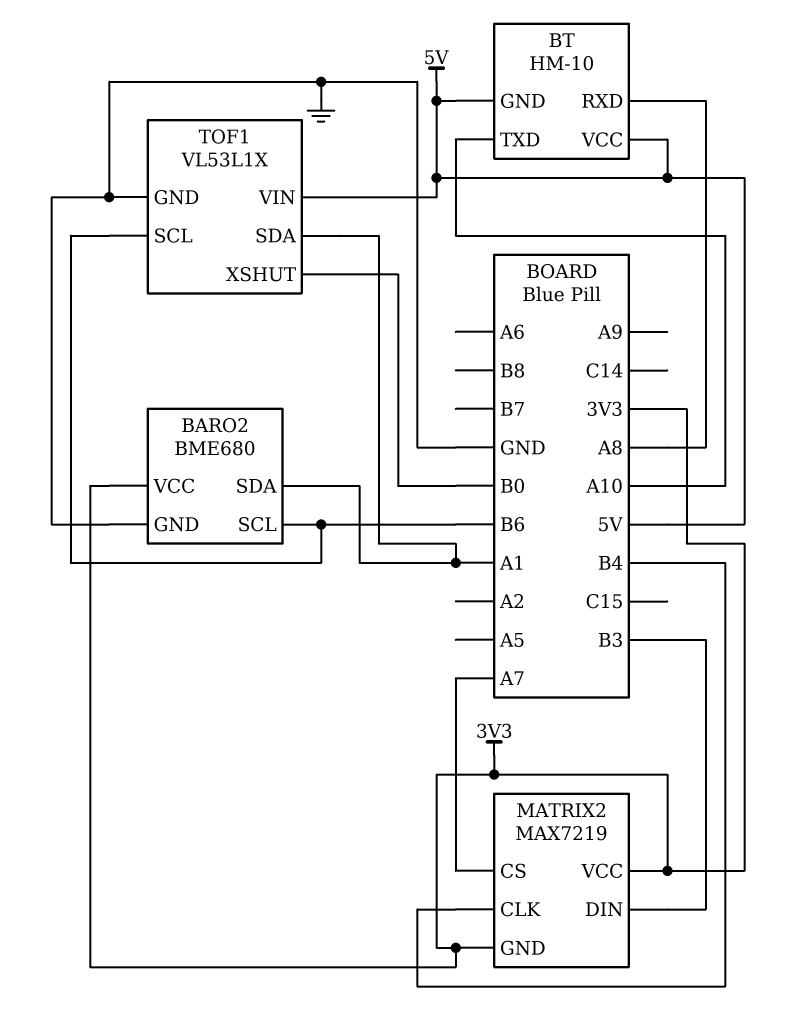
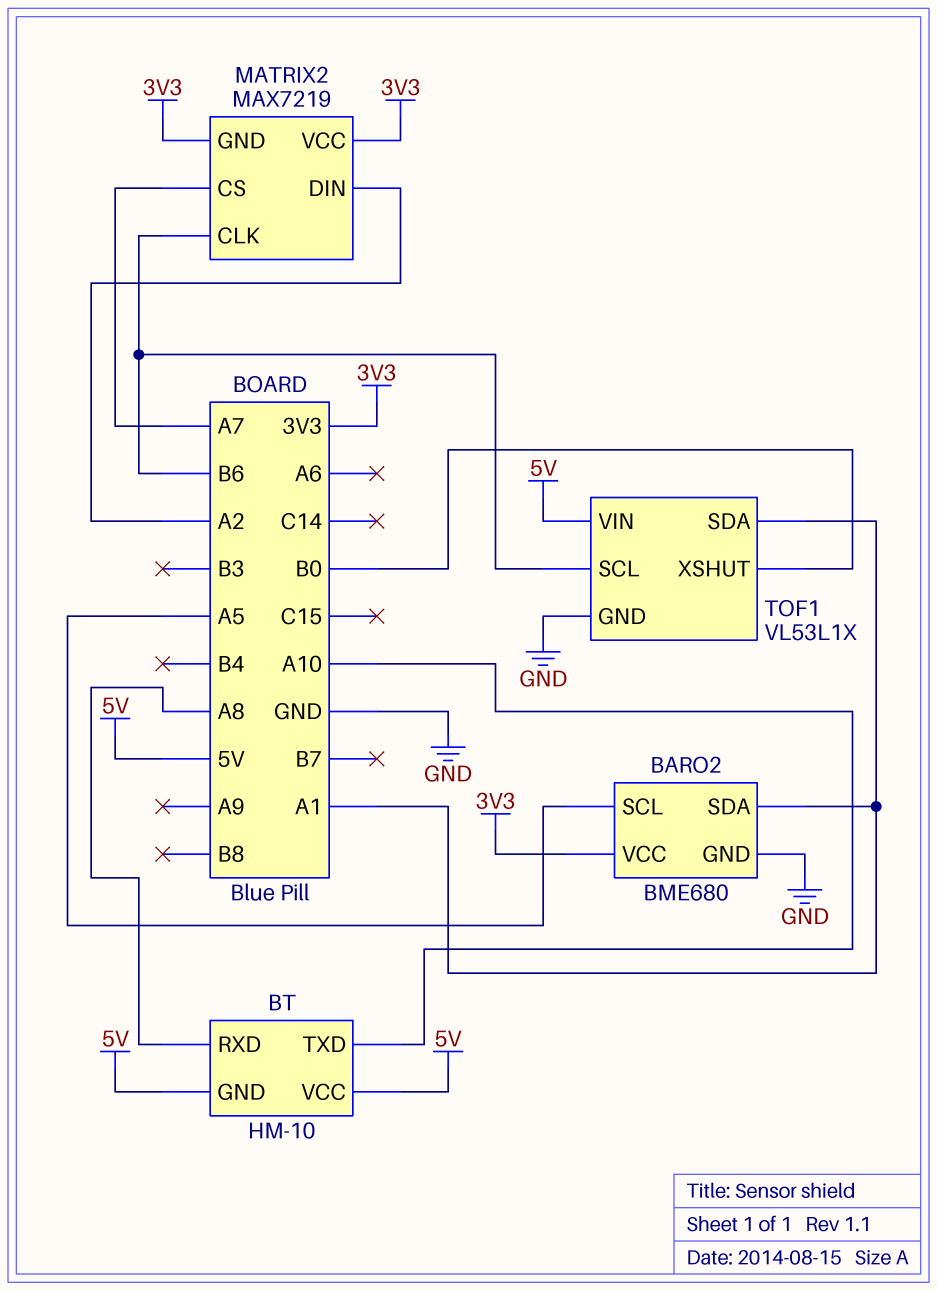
BARO2 pin SCL: B6 -> A5
MATRIX2 pin CLK: B4 -> B6
MATRIX2 pin DIN: B3 -> A2

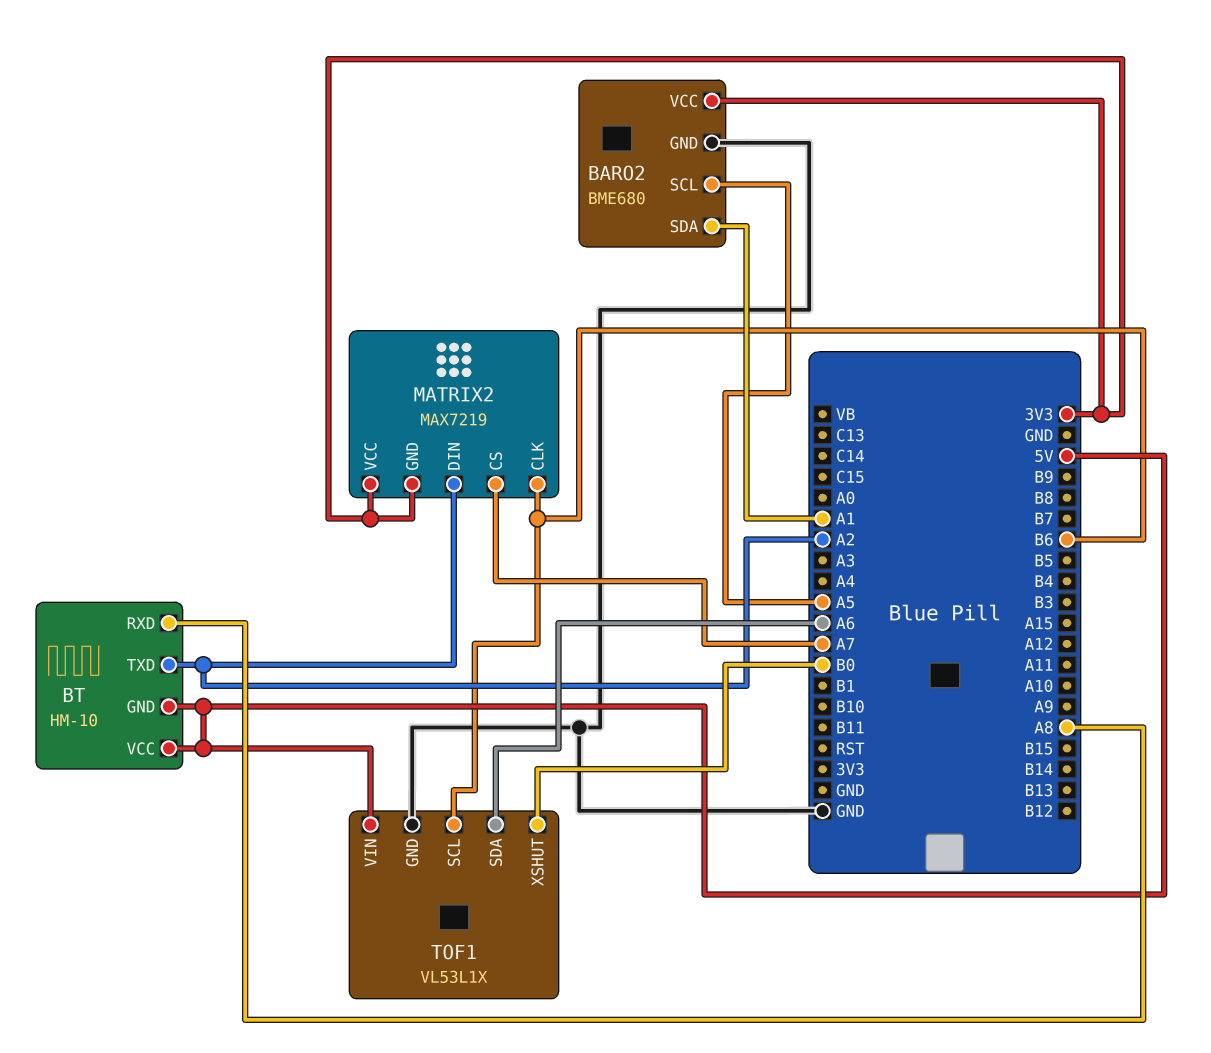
BT pin TXD: A10 -> A2
TOF1 pin SDA: A1 -> A6

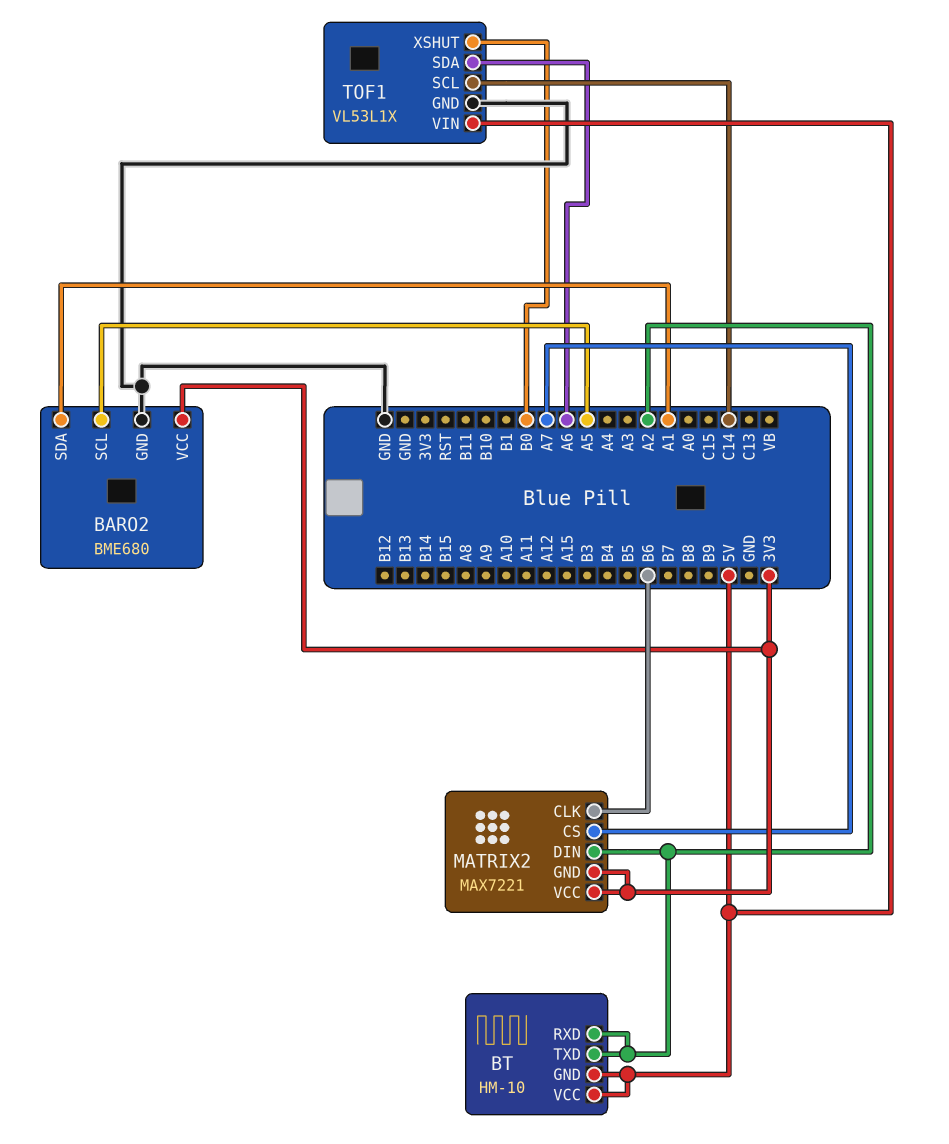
BT pin RXD: A8 -> A2
MATRIX2: MAX7219 -> MAX7221
TOF1 pin SCL: B6 -> C14

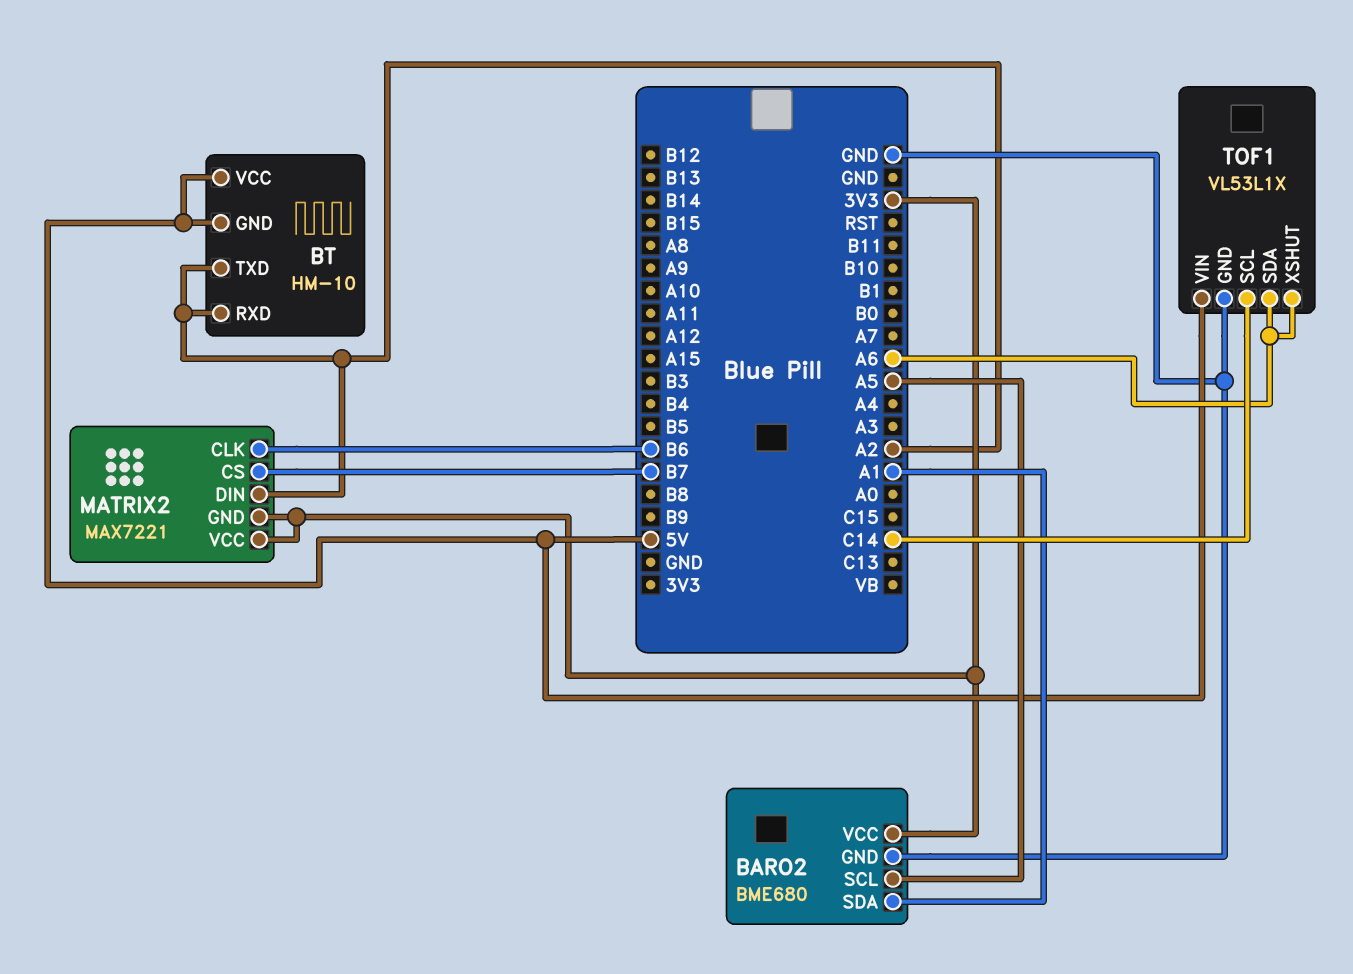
MATRIX2 pin CS: A7 -> B7
TOF1 pin XSHUT: B0 -> A6

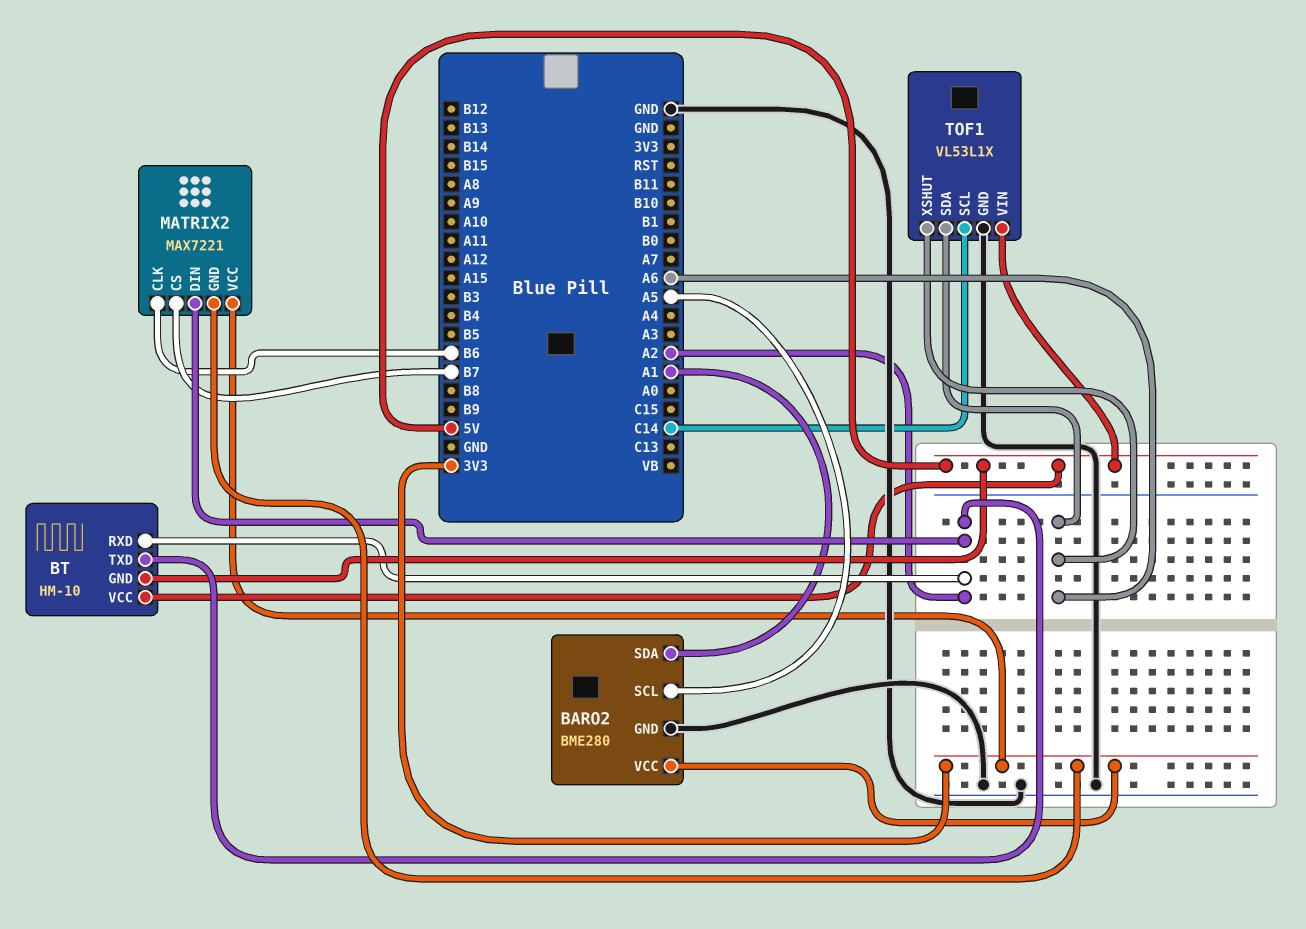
BARO2: BME680 -> BME280

